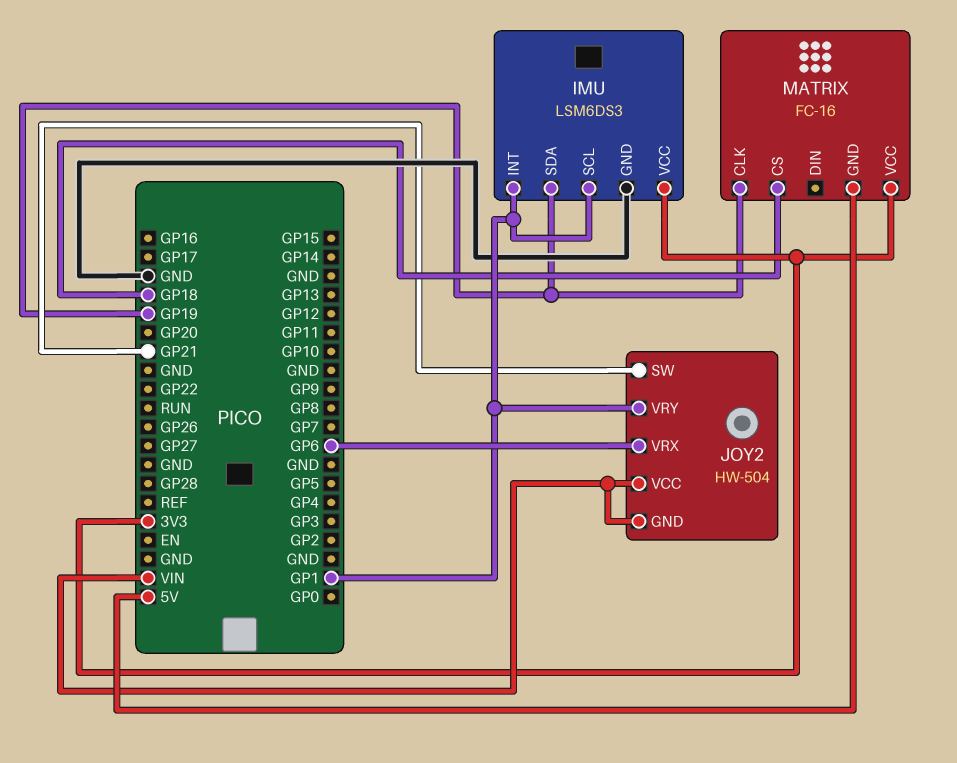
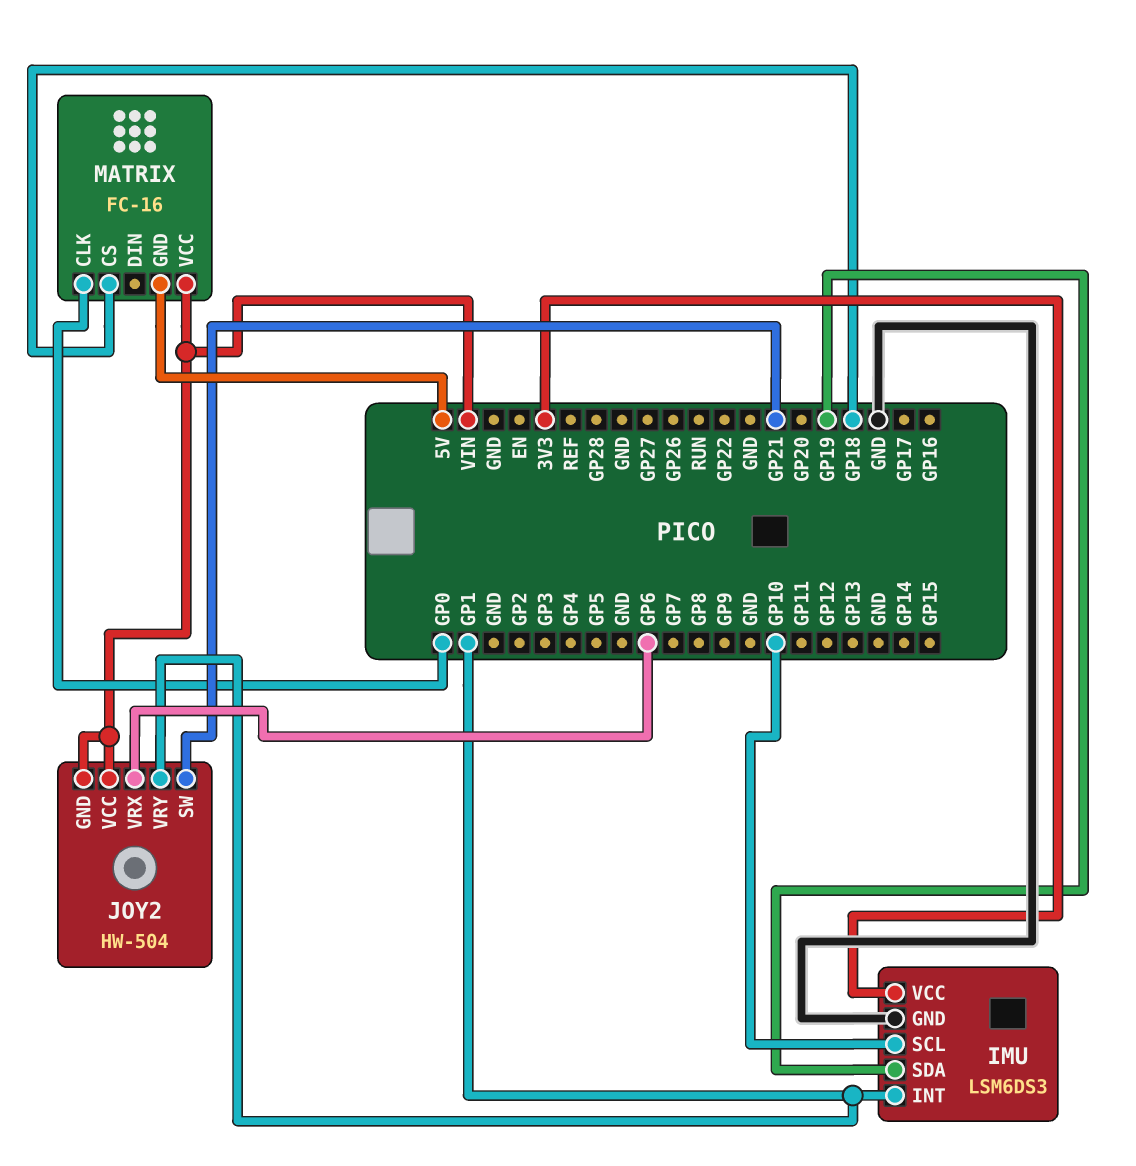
IMU pin SCL: GP1 -> GP10
MATRIX pin CLK: GP19 -> GP0
MATRIX pin VCC: 3V3 -> VIN

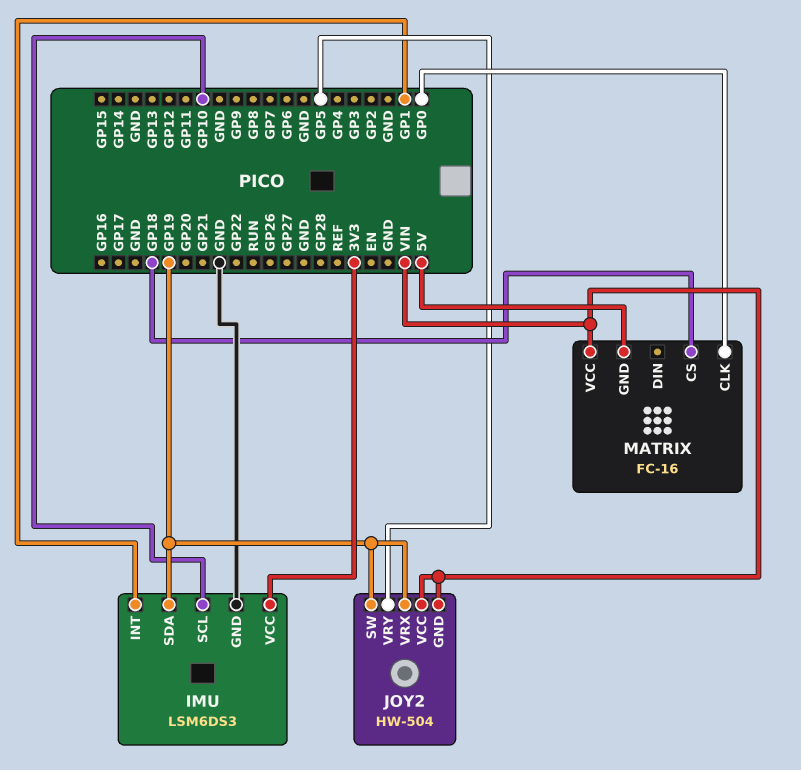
JOY2 pin SW: GP21 -> GP19
JOY2 pin VRX: GP6 -> GP19
JOY2 pin VRY: GP1 -> GP5

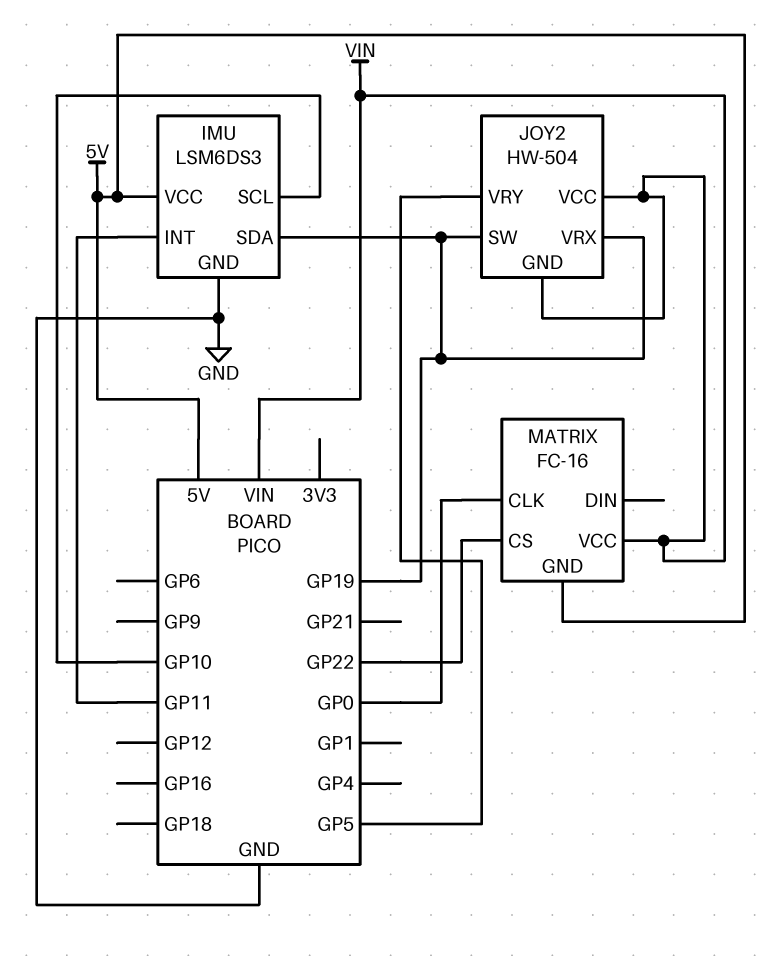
IMU pin INT: GP1 -> GP11
IMU pin VCC: 3V3 -> 5V
MATRIX pin CS: GP18 -> GP22

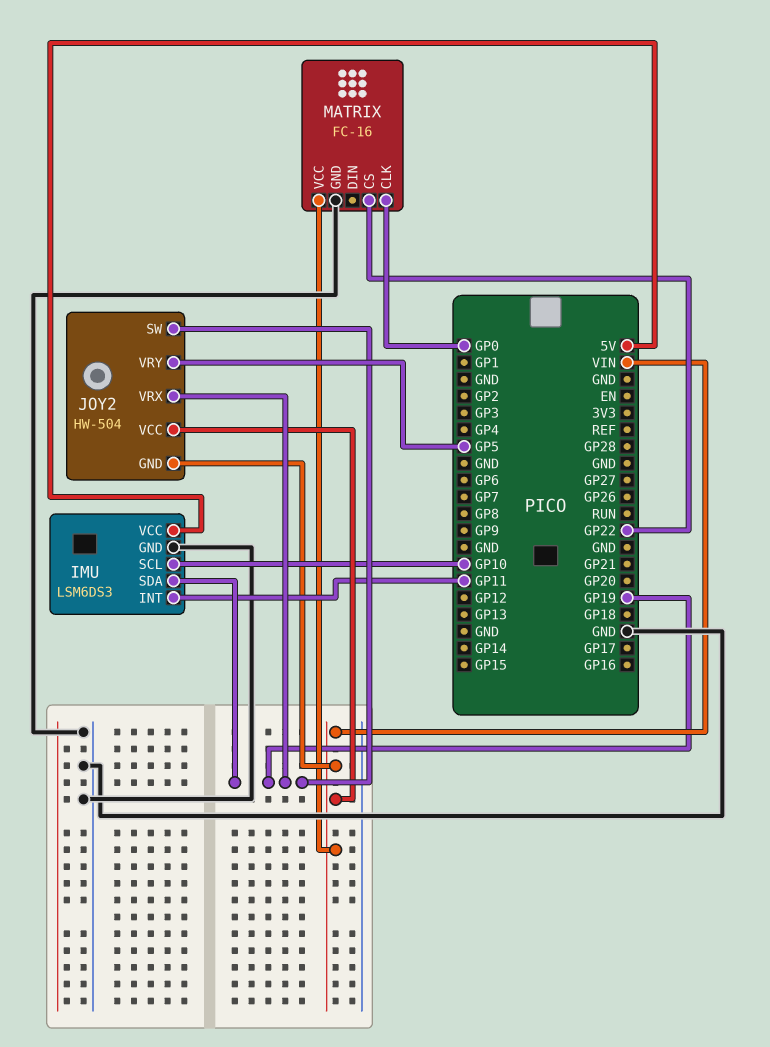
MATRIX pin GND: 5V -> GND

